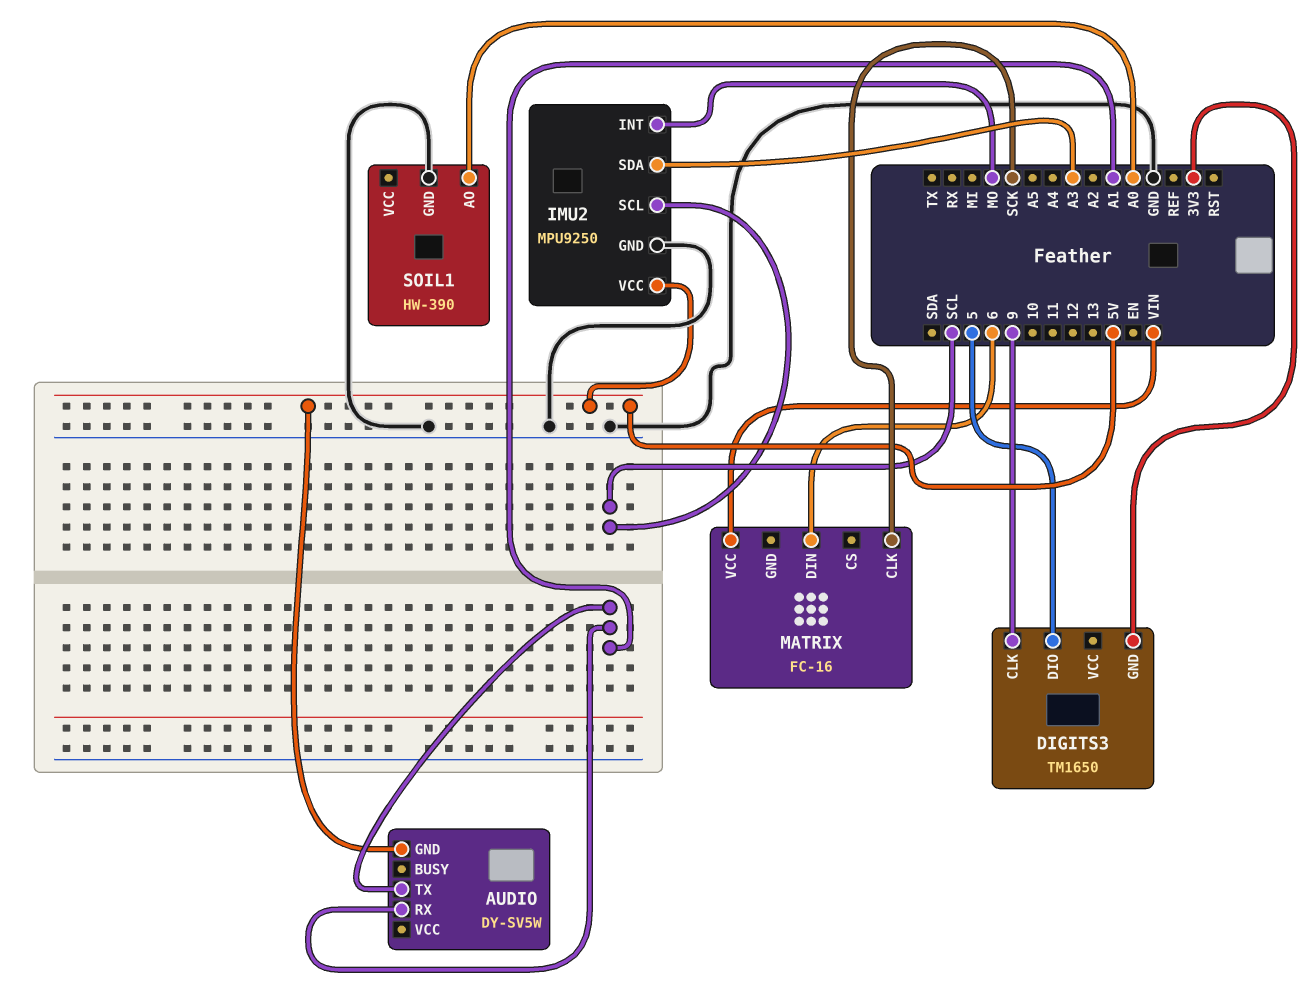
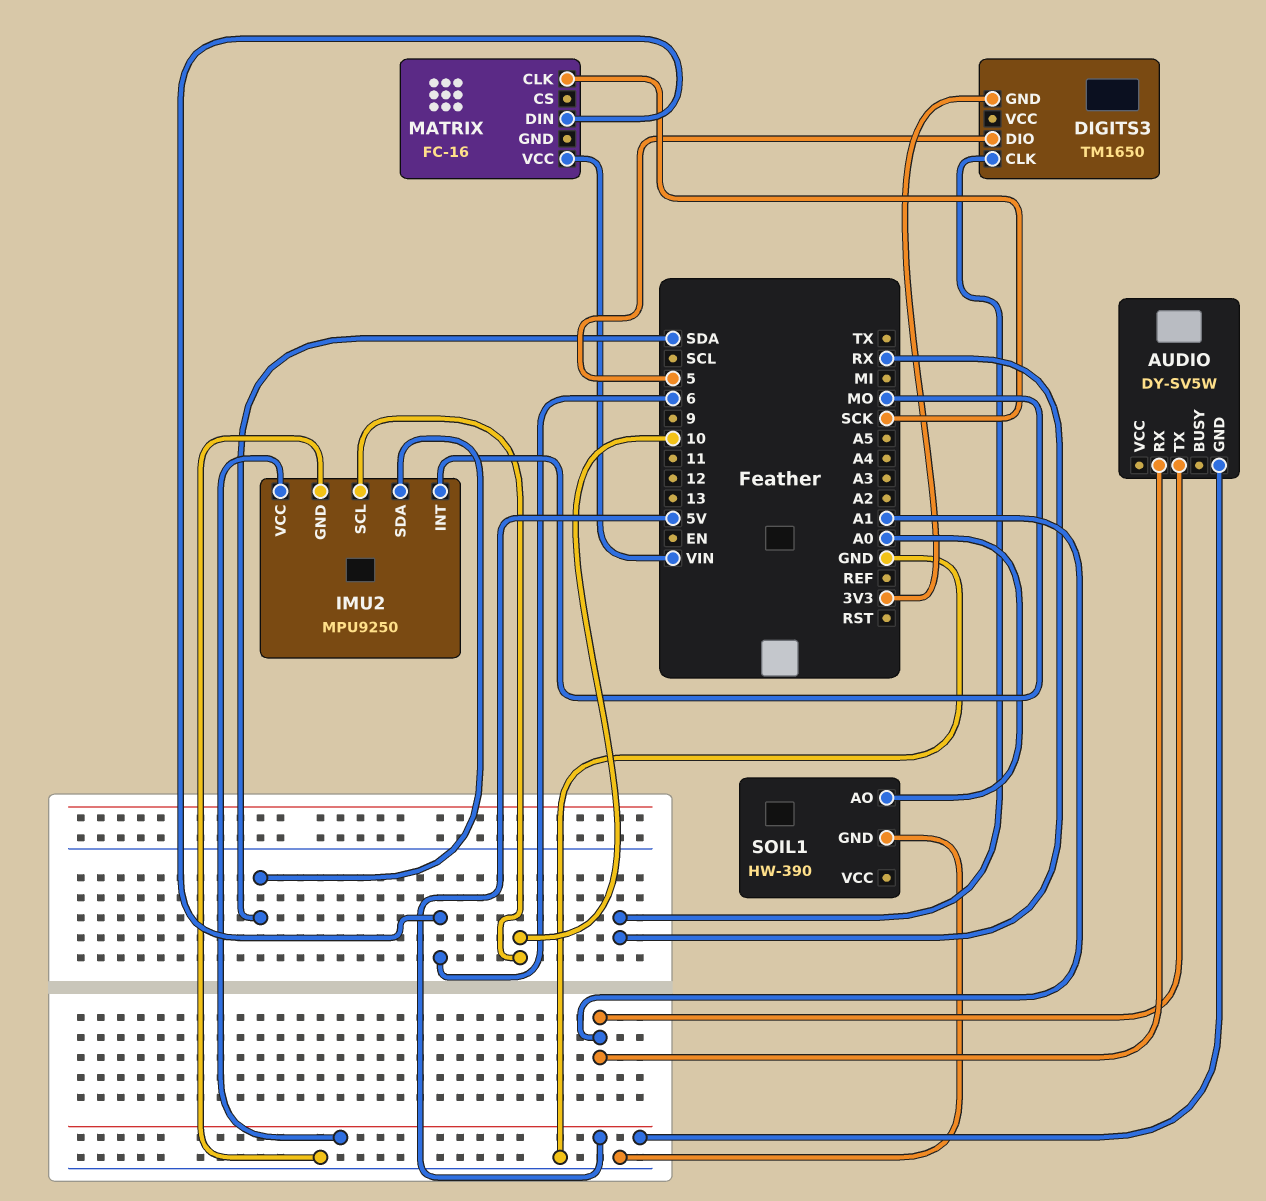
DIGITS3 pin CLK: 9 -> RX
IMU2 pin SCL: SCL -> 10
IMU2 pin SDA: A3 -> SDA

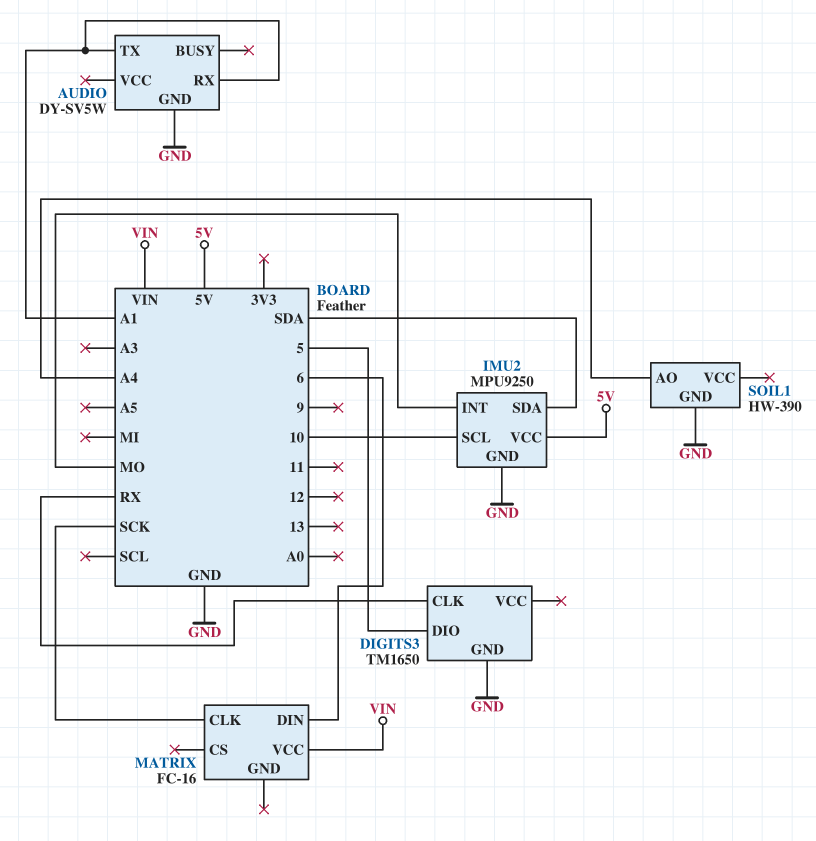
AUDIO pin GND: 5V -> GND
DIGITS3 pin GND: 3V3 -> GND
SOIL1 pin AO: A0 -> A4

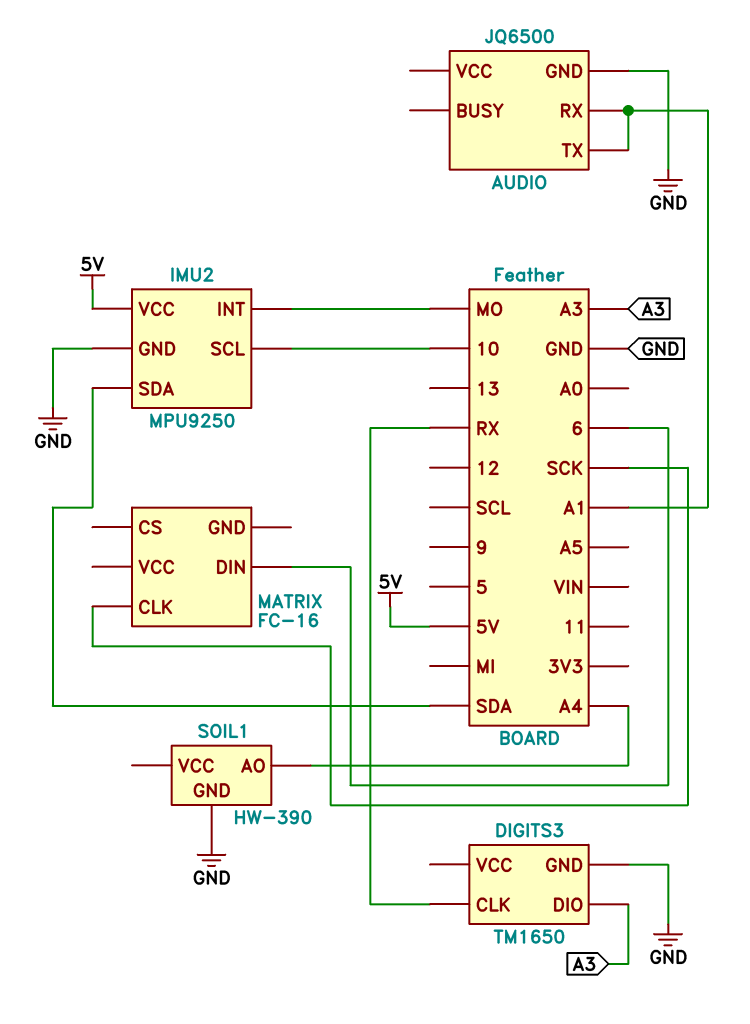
AUDIO: DY-SV5W -> JQ6500
DIGITS3 pin DIO: 5 -> A3
MATRIX pin VCC: VIN -> none

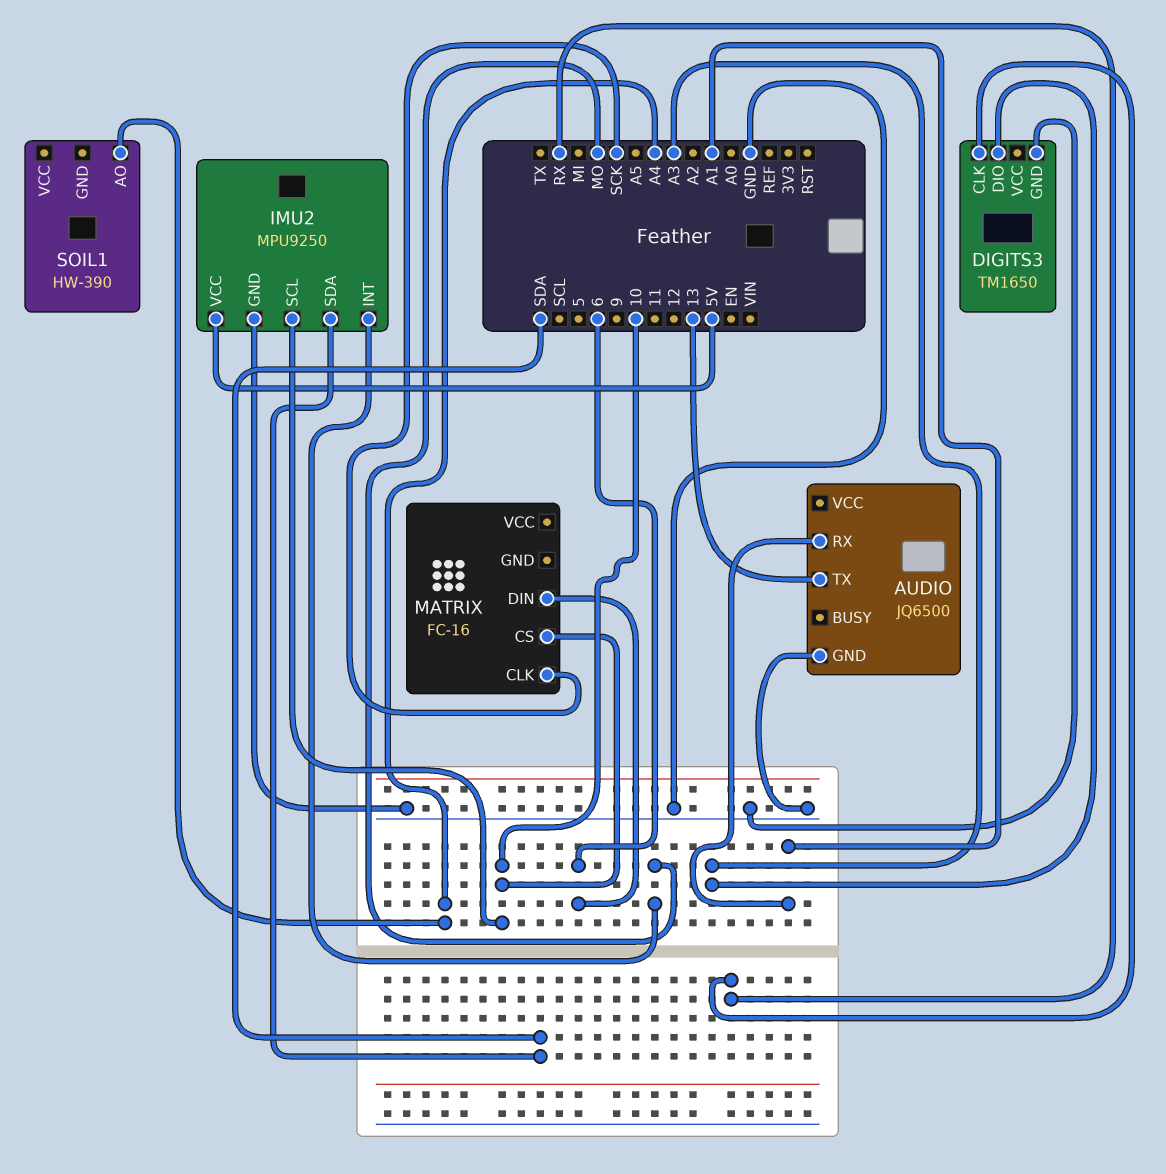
AUDIO pin TX: A1 -> 13
MATRIX pin CS: none -> 10
SOIL1 pin GND: GND -> none

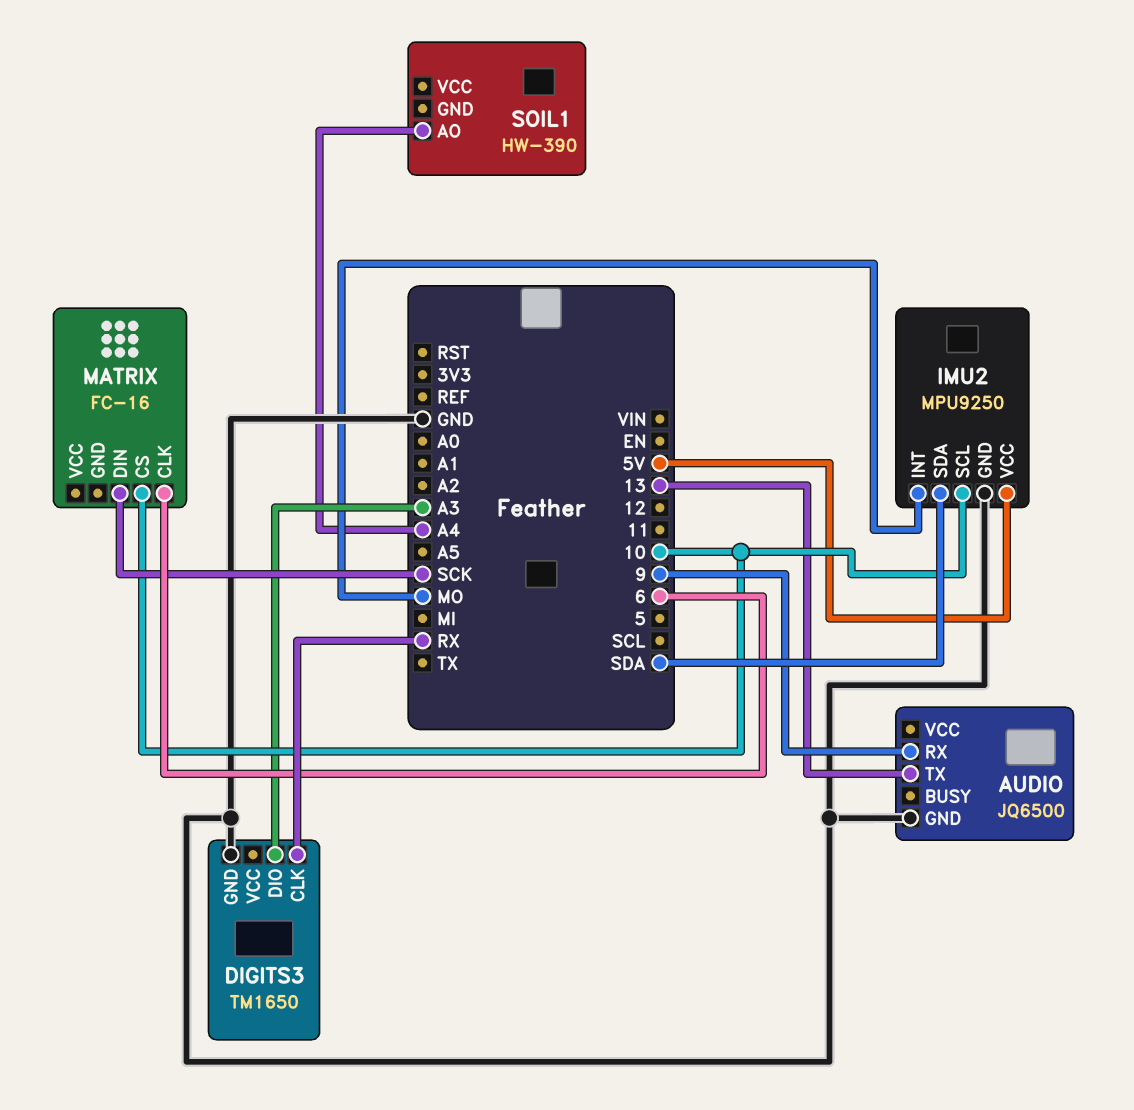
AUDIO pin RX: A1 -> 9
MATRIX pin CLK: SCK -> 6
MATRIX pin DIN: 6 -> SCK

